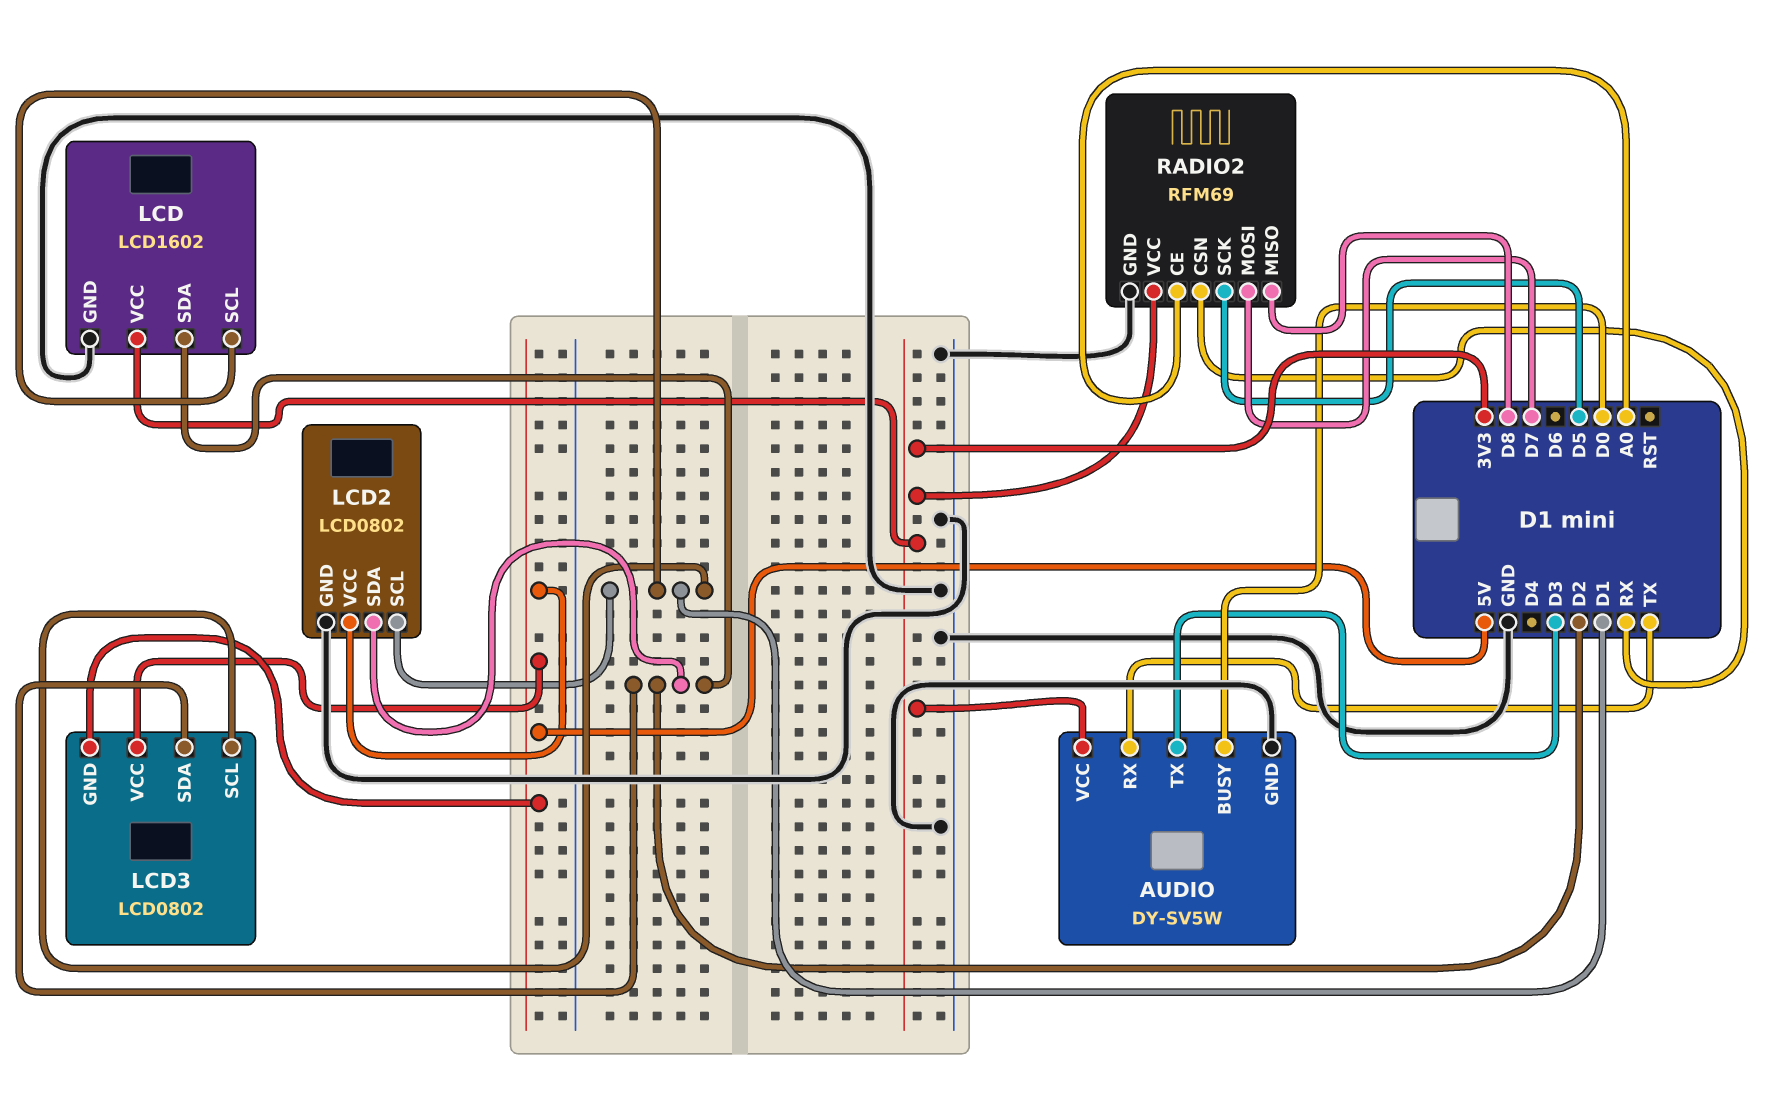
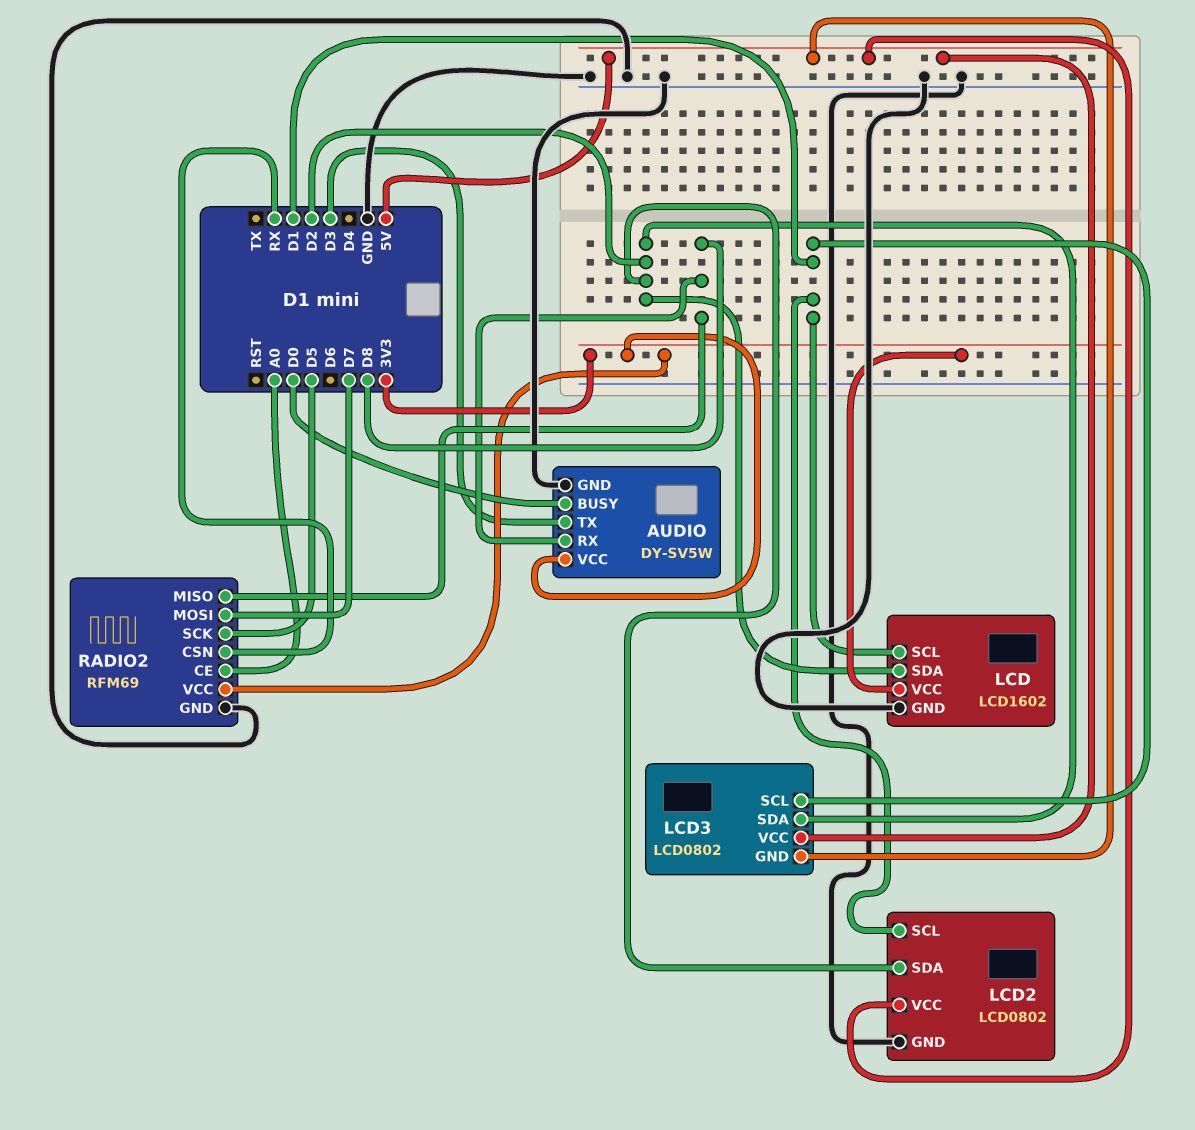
AUDIO pin RX: TX -> D8

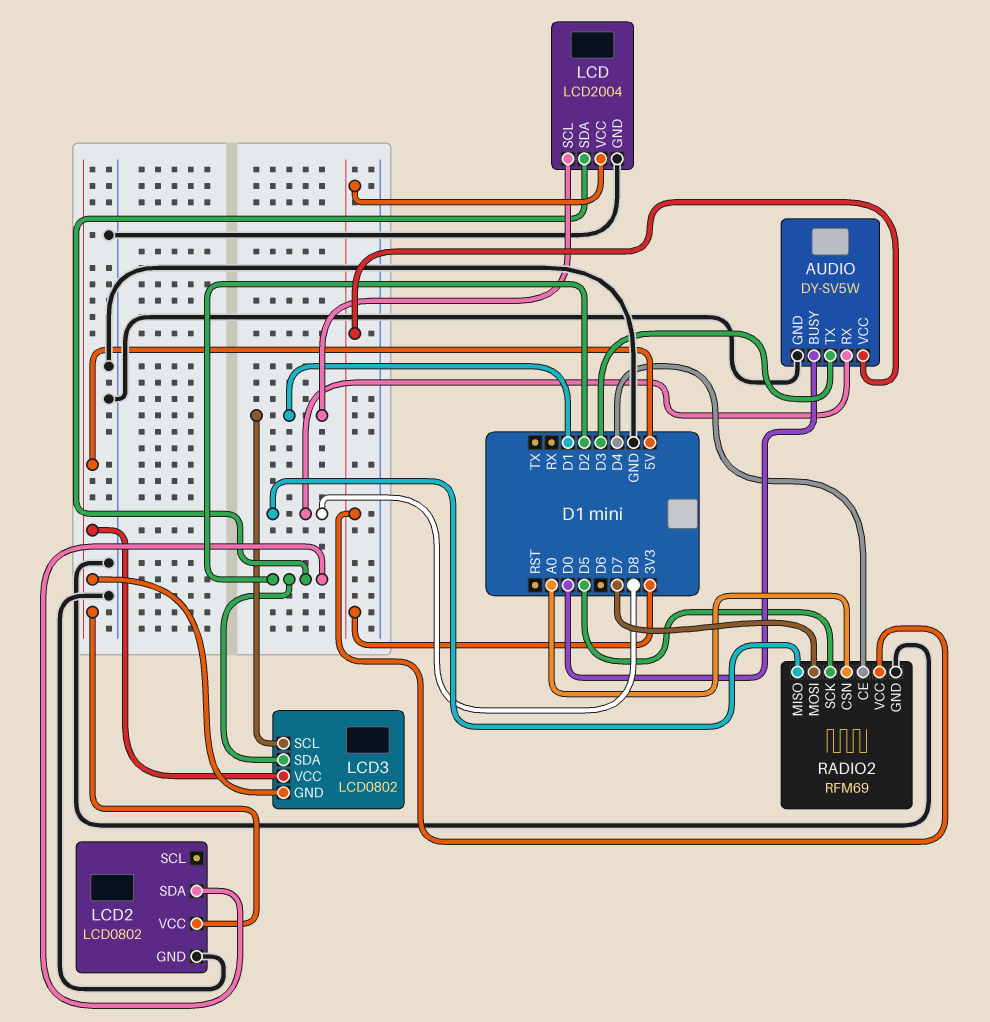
LCD: LCD1602 -> LCD2004
LCD2 pin SCL: D1 -> none
RADIO2 pin CE: A0 -> D4
RADIO2 pin CSN: RX -> A0

